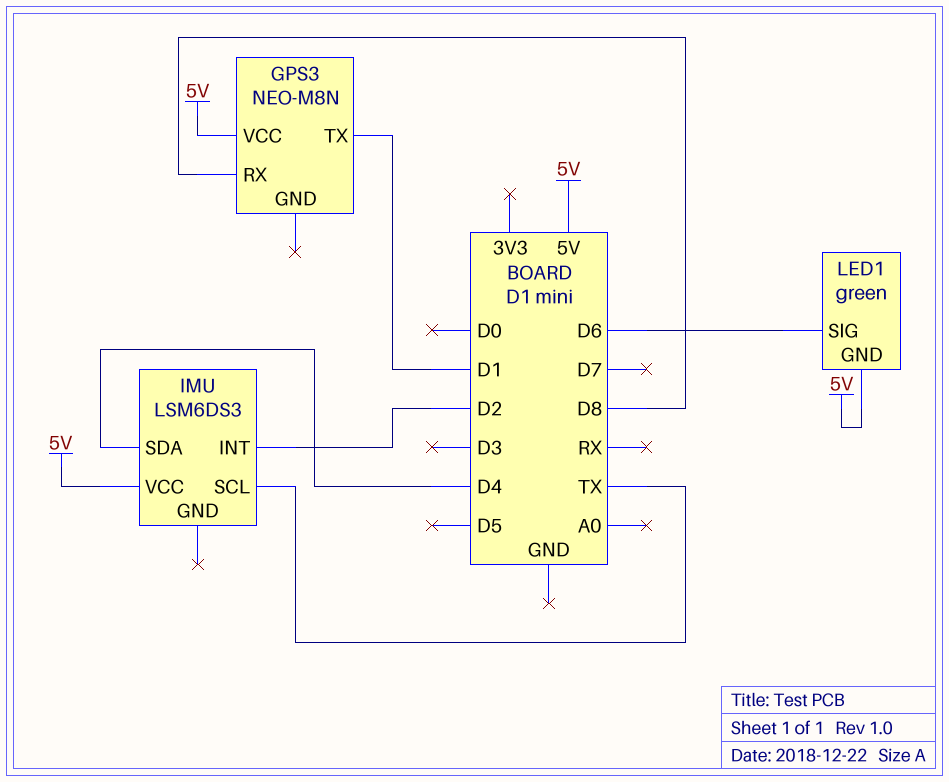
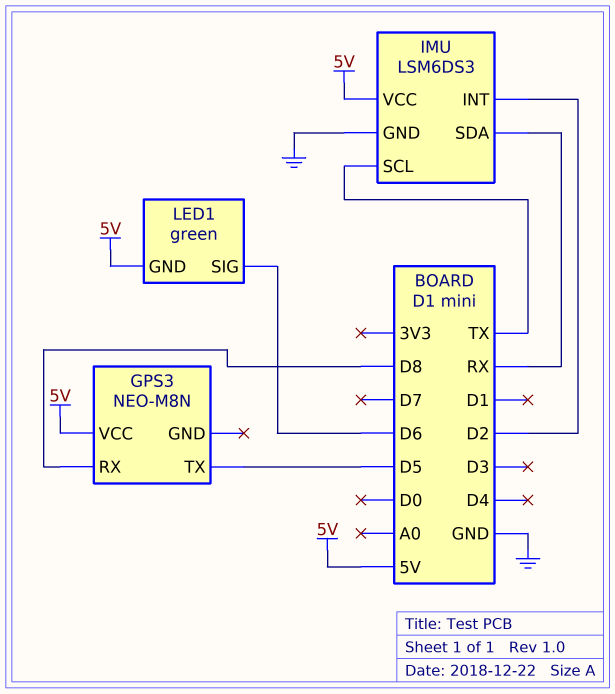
GPS3 pin TX: D1 -> D5
IMU pin GND: none -> GND
IMU pin SDA: D4 -> RX

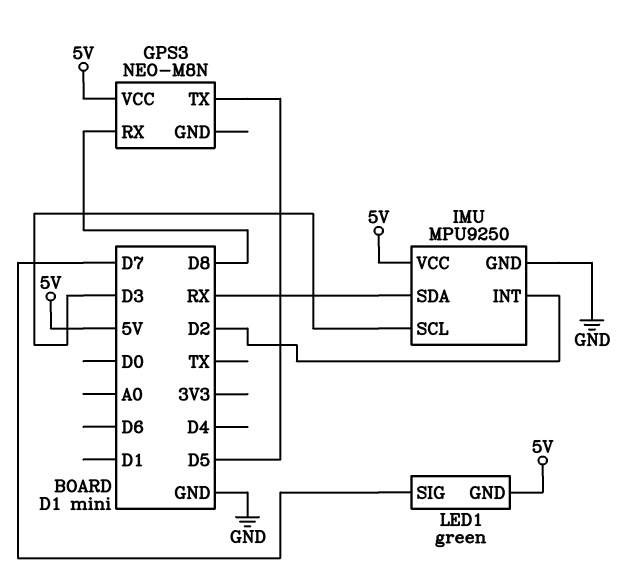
IMU: LSM6DS3 -> MPU9250
IMU pin SCL: TX -> D3
LED1 pin SIG: D6 -> D7

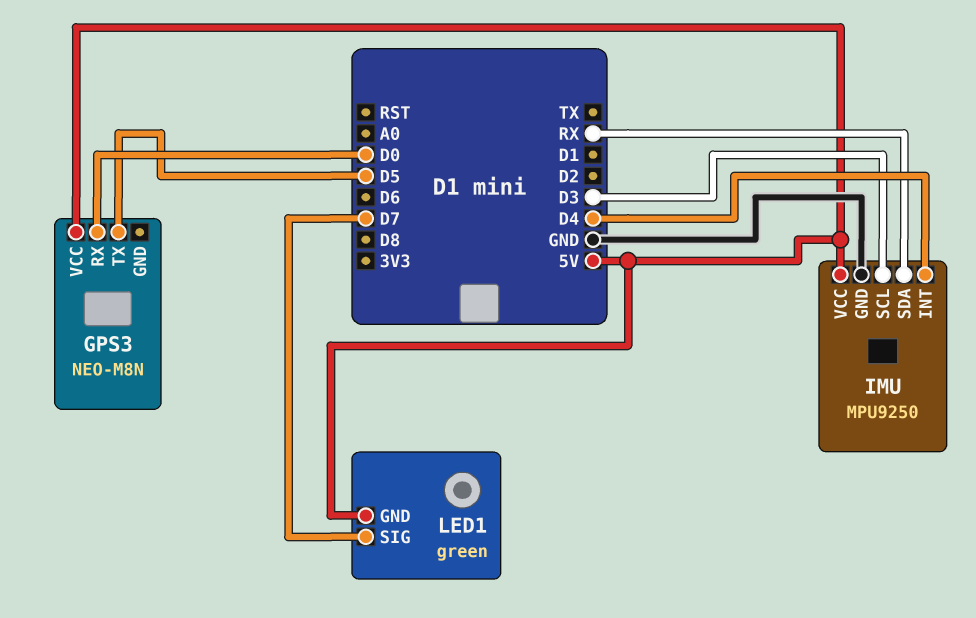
GPS3 pin RX: D8 -> D0
IMU pin INT: D2 -> D4

